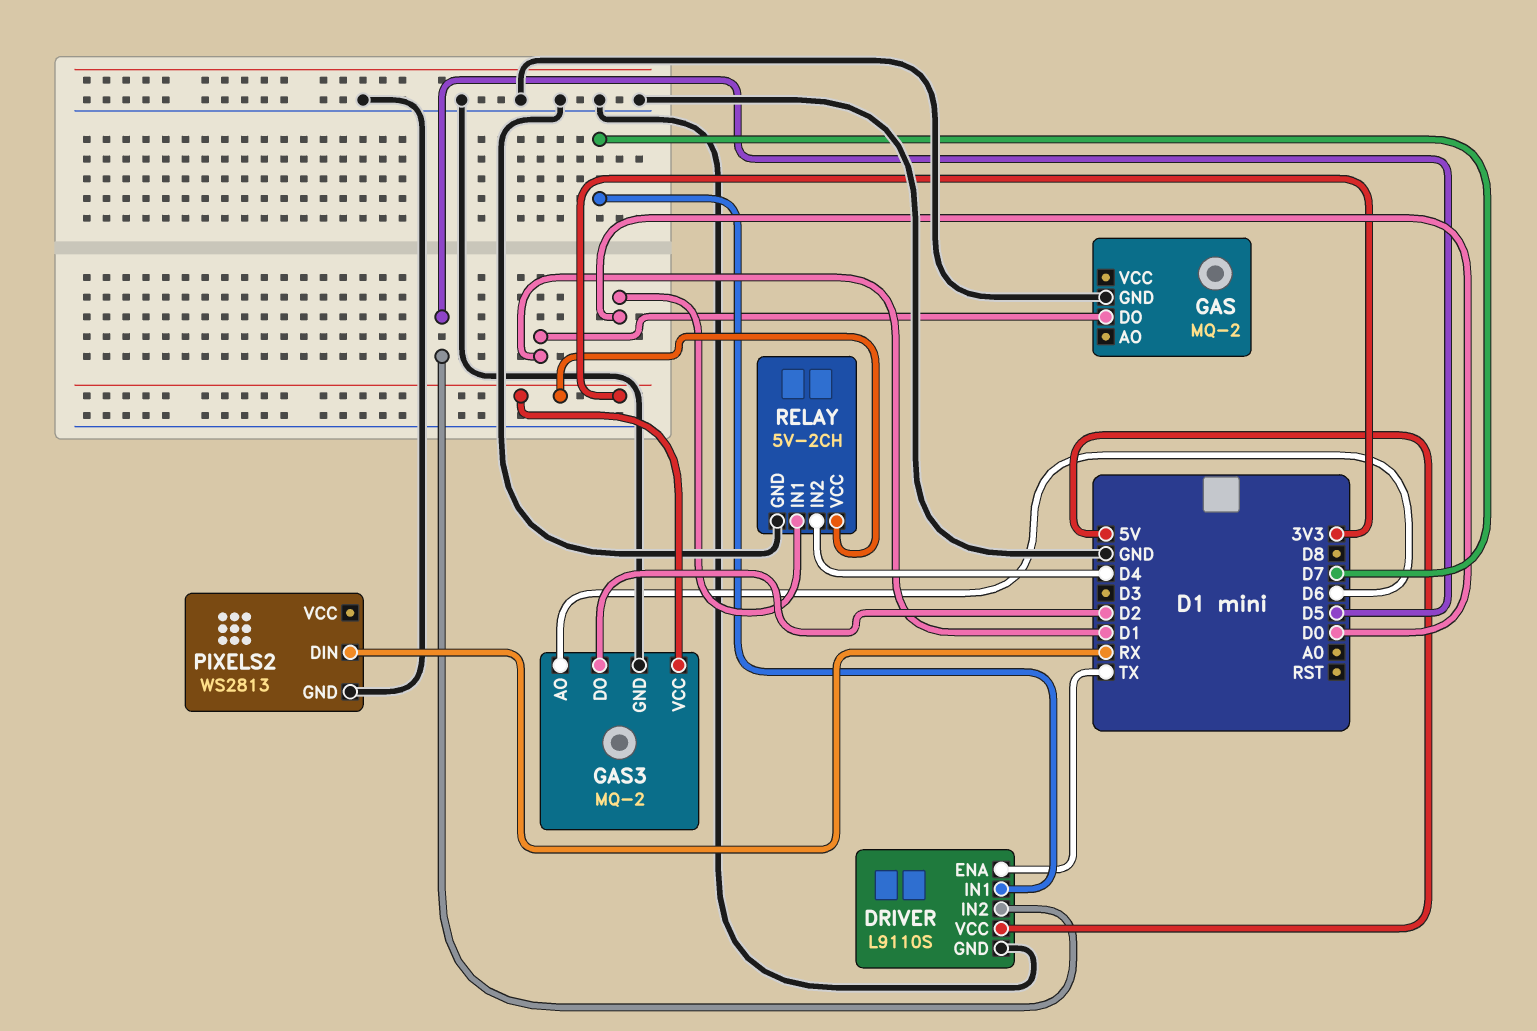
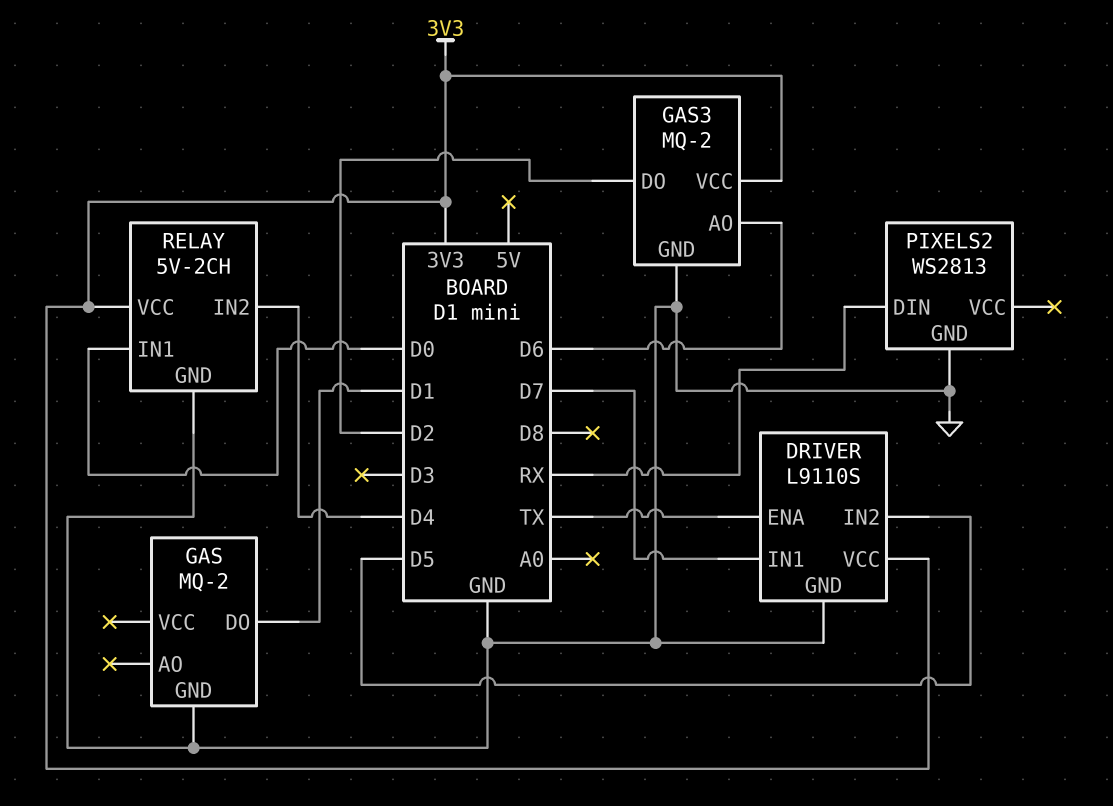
DRIVER pin VCC: 5V -> 3V3

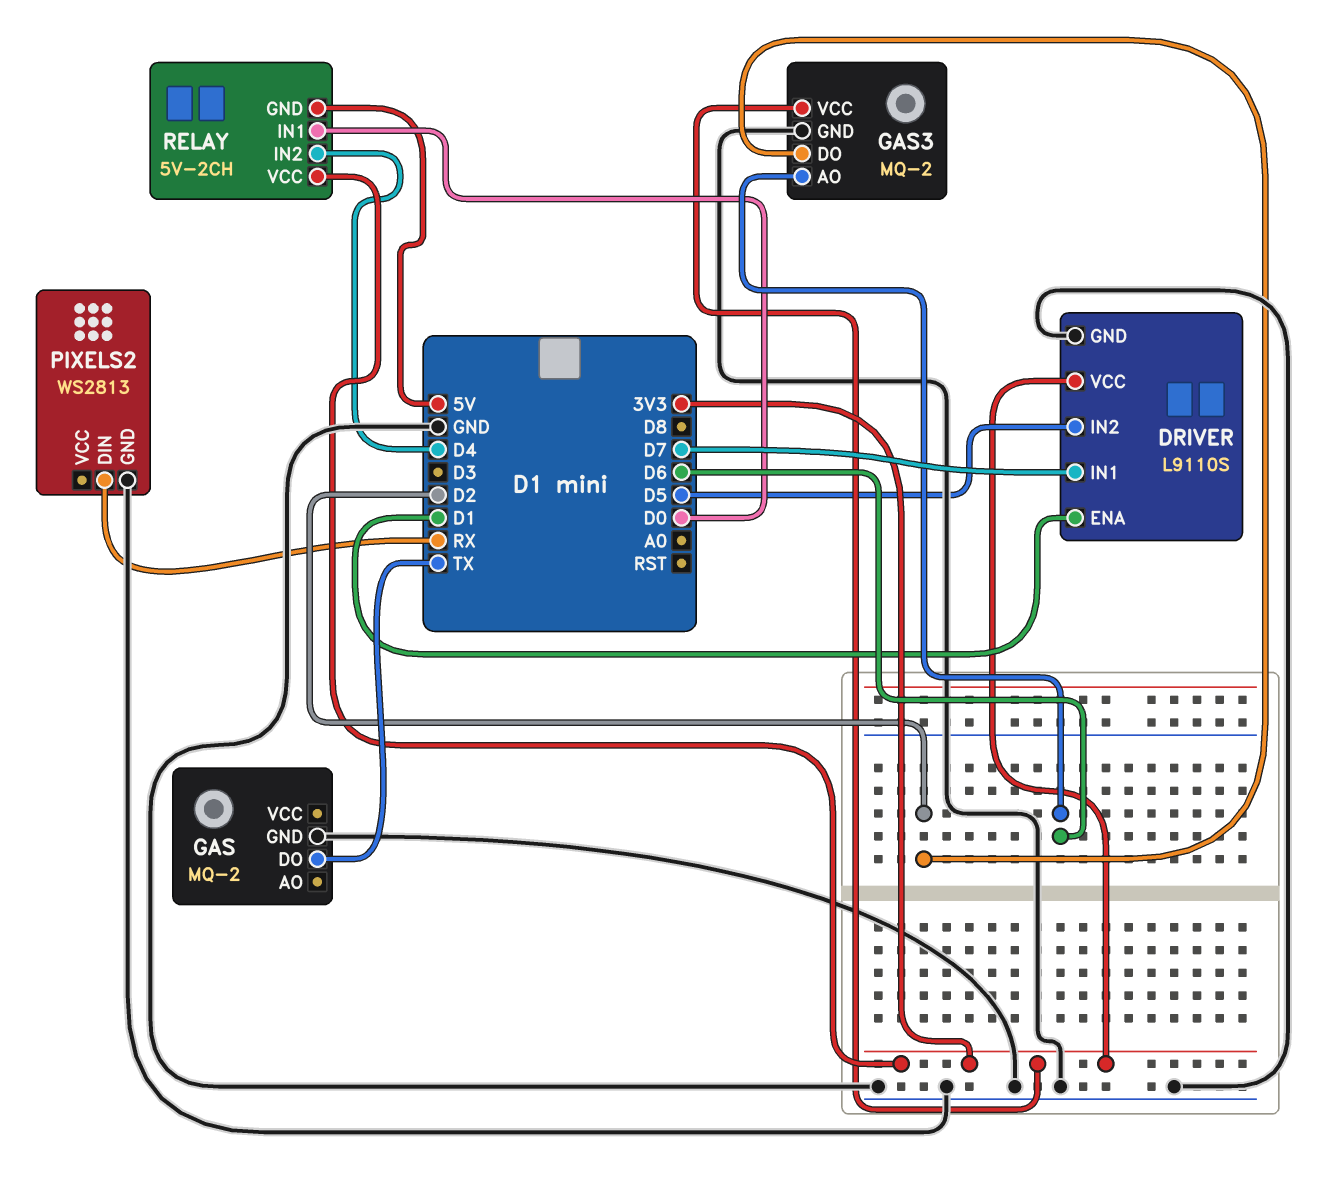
DRIVER pin ENA: TX -> D1
GAS pin DO: D1 -> TX
RELAY pin GND: GND -> 5V

